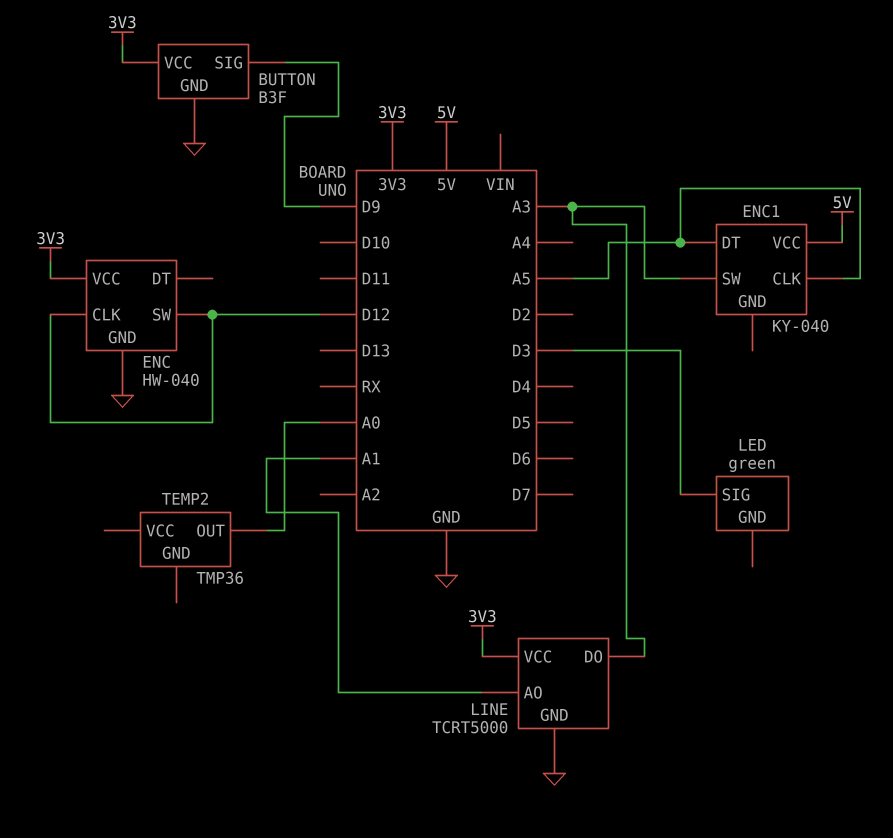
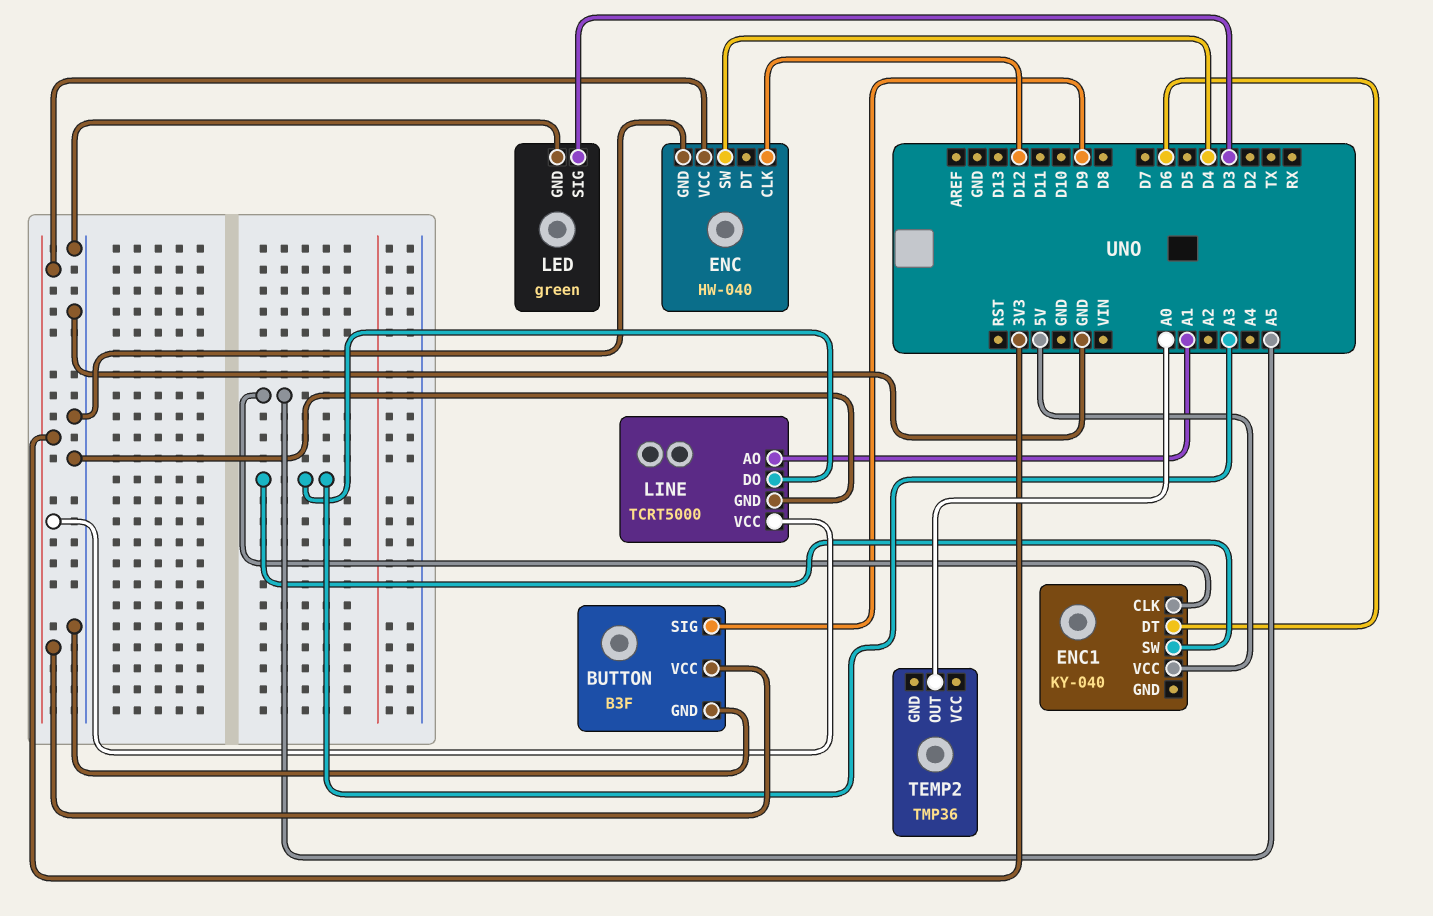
ENC pin SW: D12 -> D4
ENC1 pin DT: A5 -> D6
LED pin GND: none -> GND

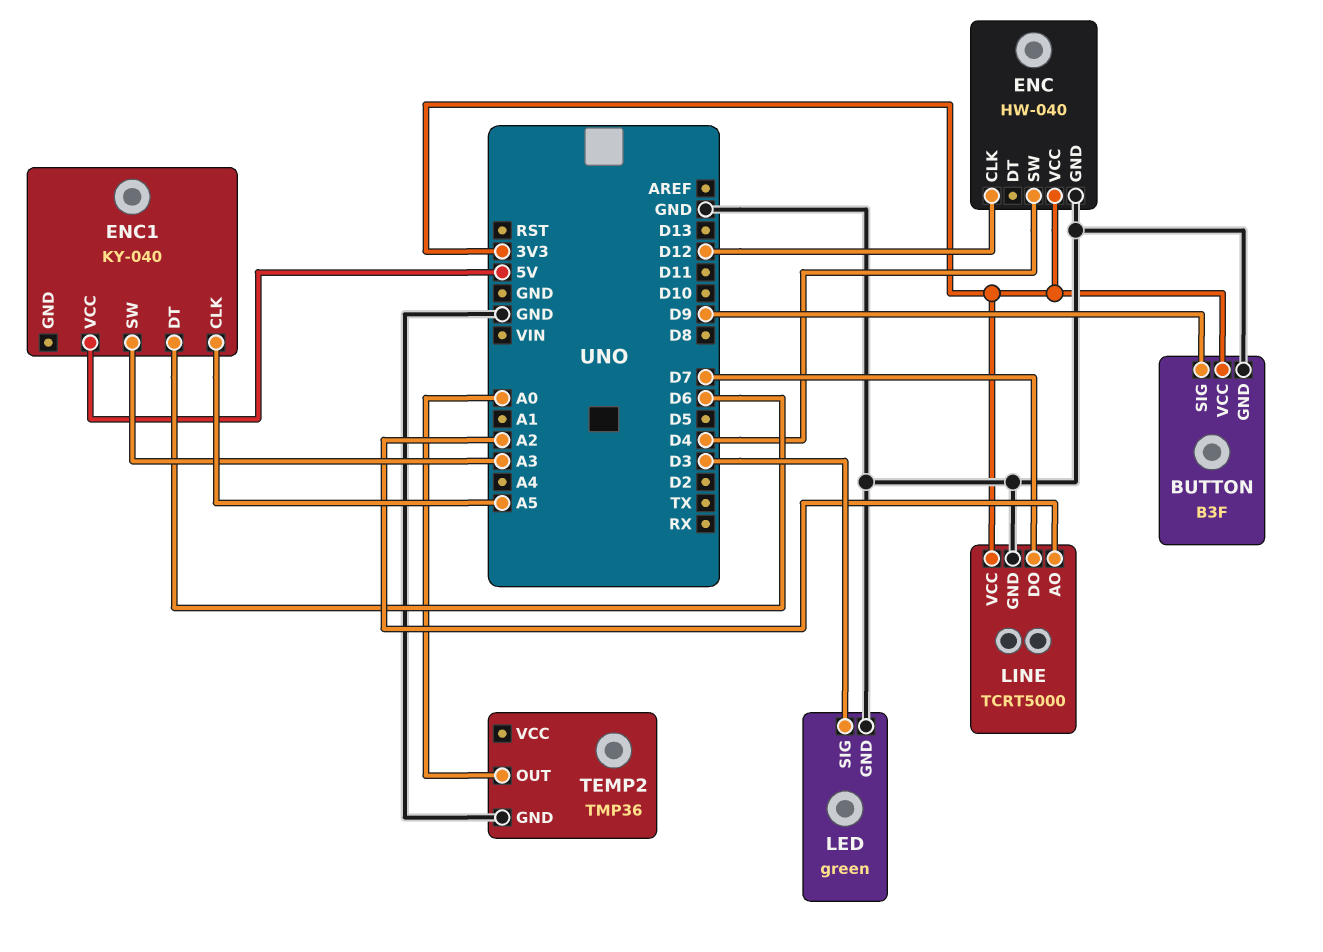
LINE pin AO: A1 -> A2
LINE pin DO: A3 -> D7
TEMP2 pin GND: none -> GND

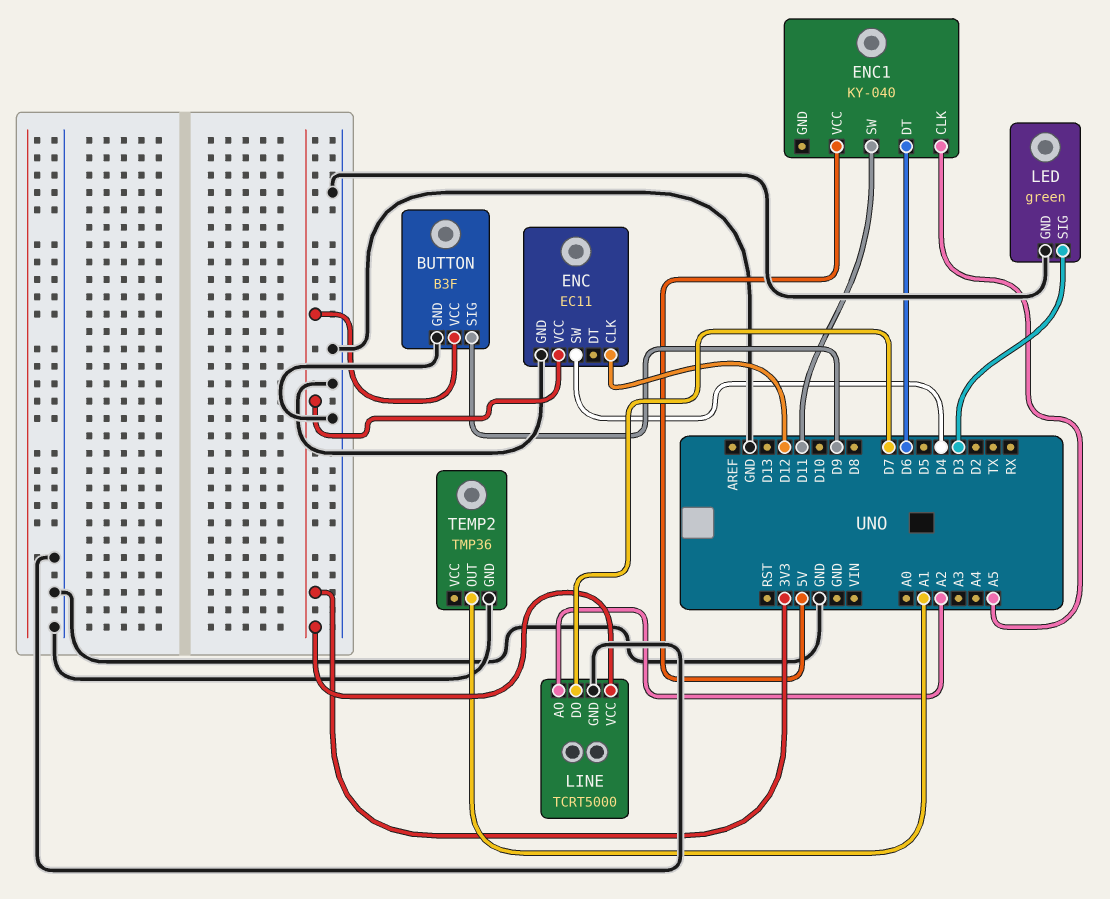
ENC: HW-040 -> EC11
ENC1 pin SW: A3 -> D11
TEMP2 pin OUT: A0 -> A1

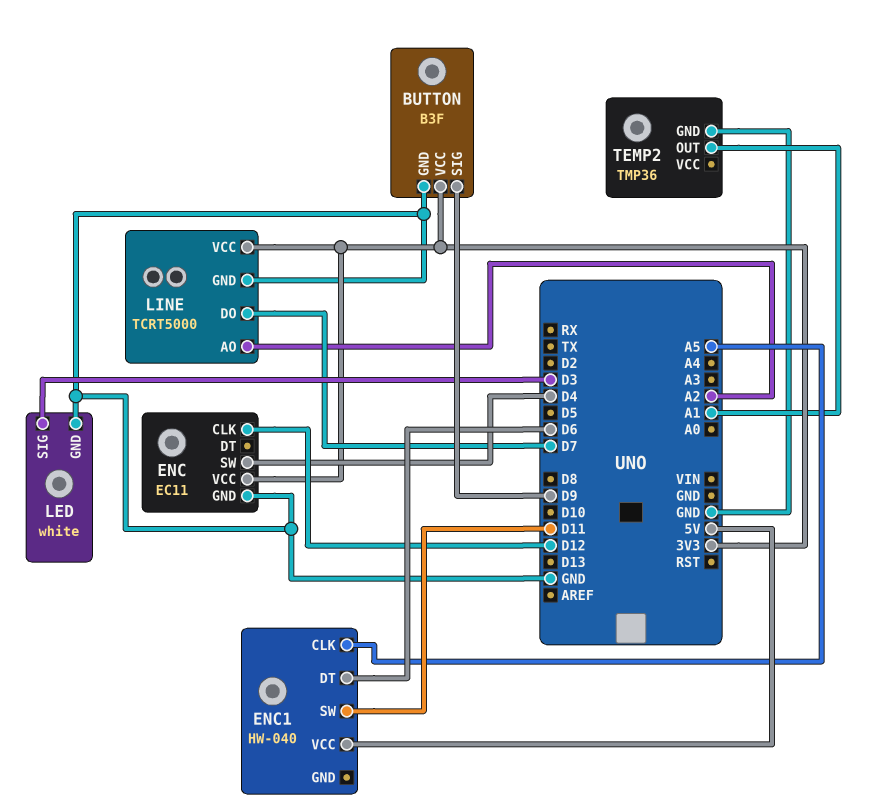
ENC1: KY-040 -> HW-040
LED: green -> white

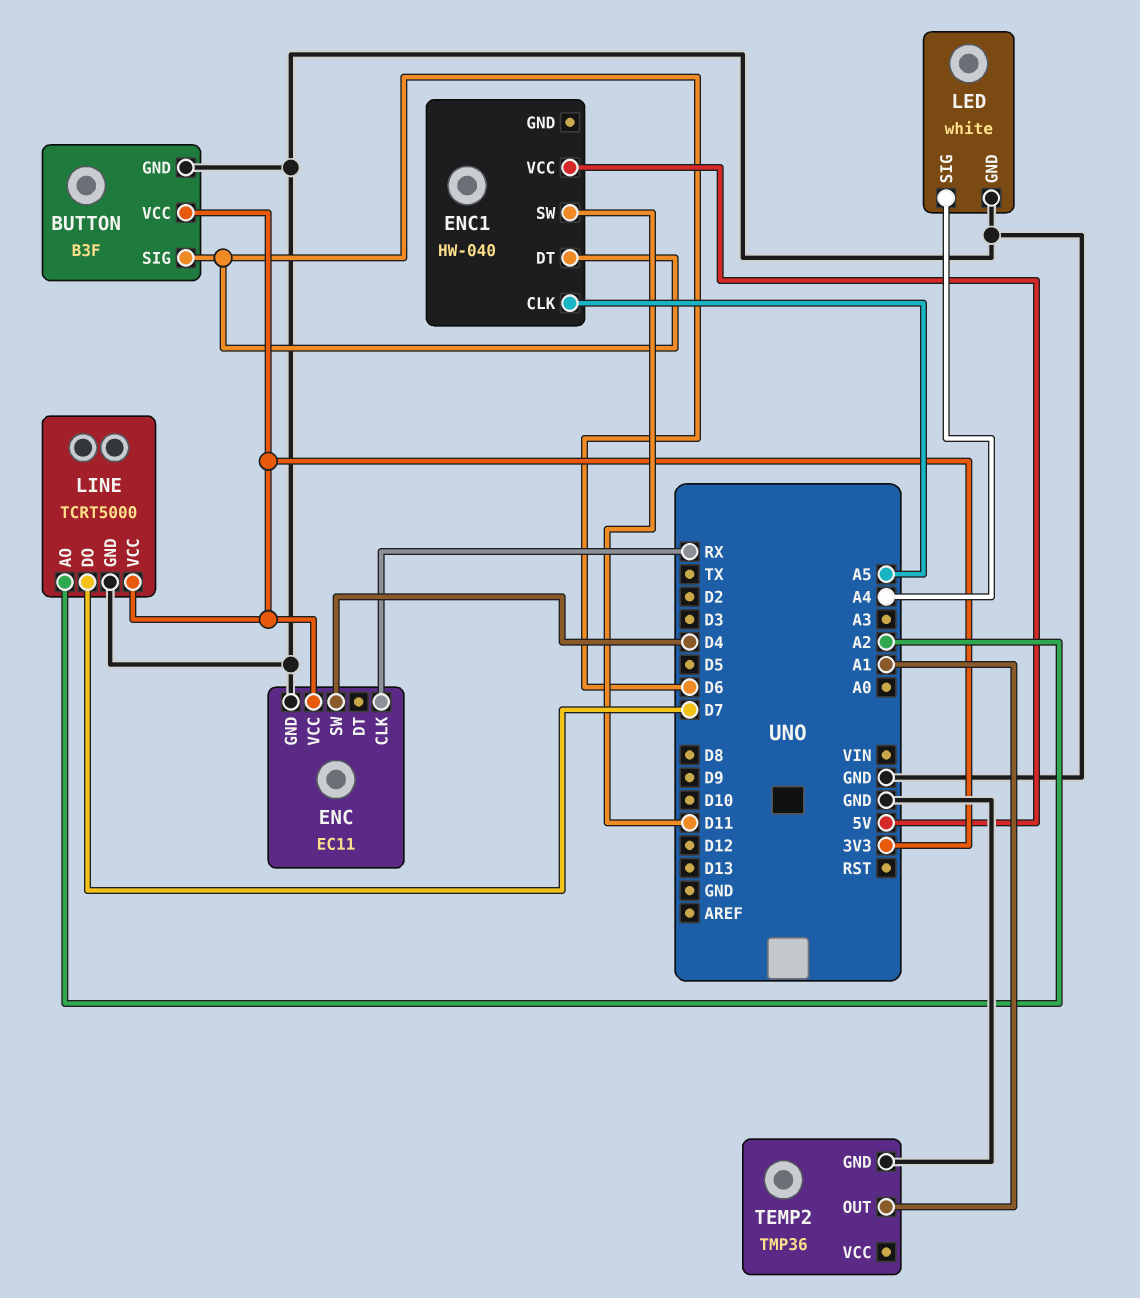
BUTTON pin SIG: D9 -> D6
ENC pin CLK: D12 -> RX
LED pin SIG: D3 -> A4

